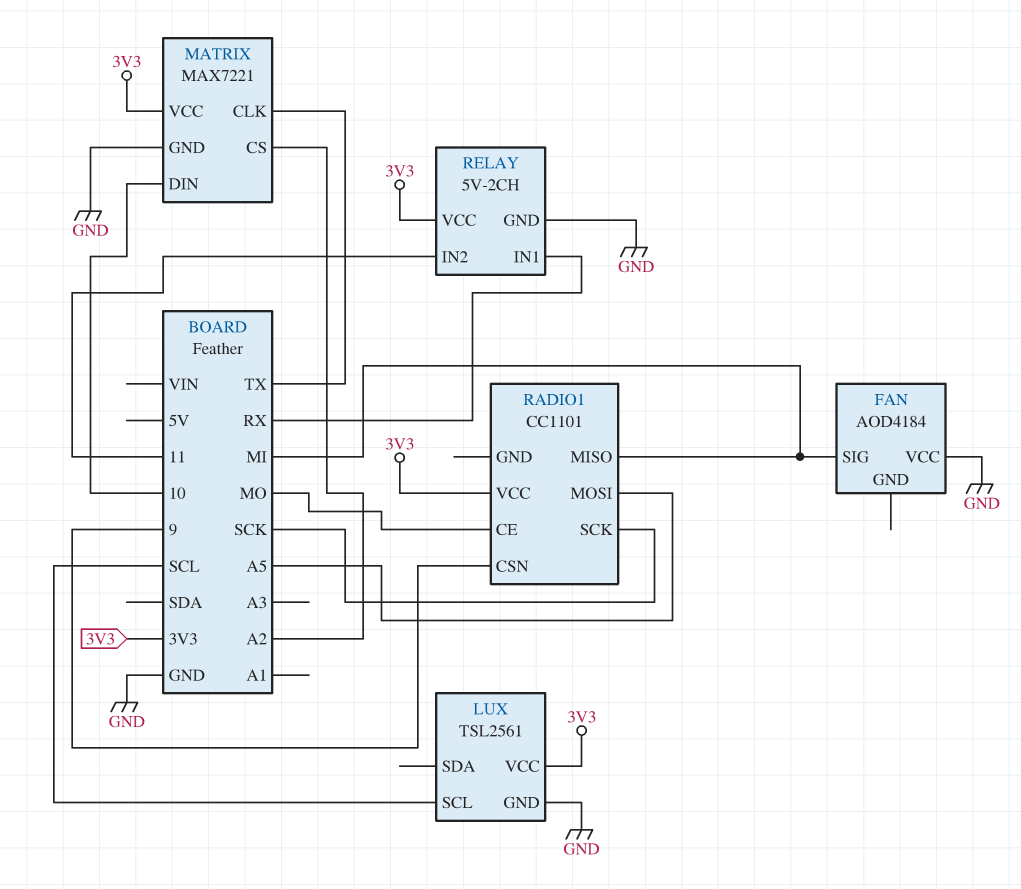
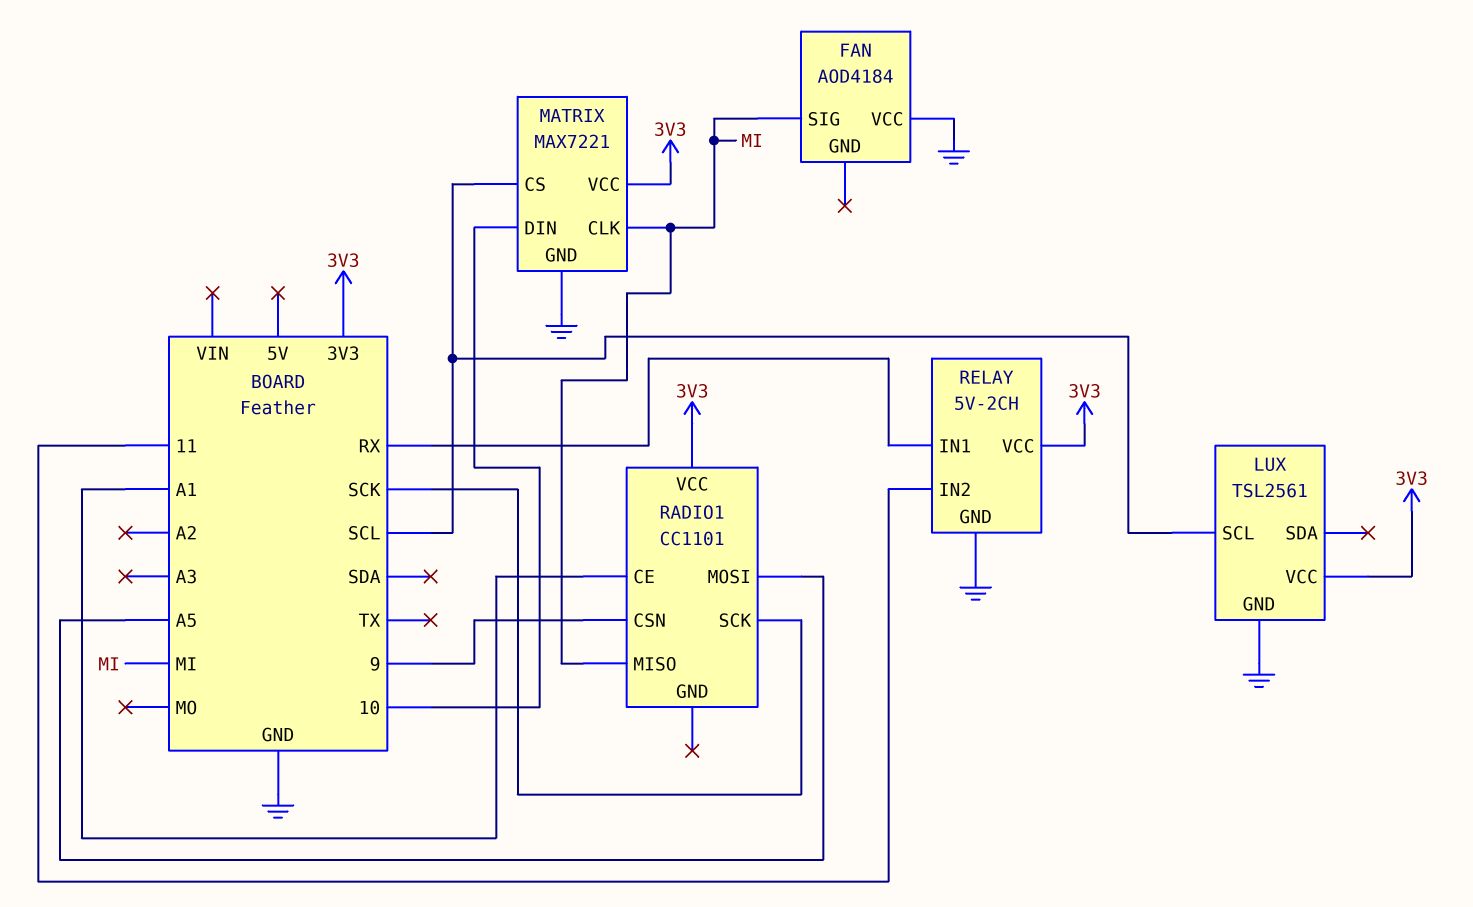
MATRIX pin CLK: TX -> MI
MATRIX pin CS: A2 -> SCL
RADIO1 pin CE: MO -> A1

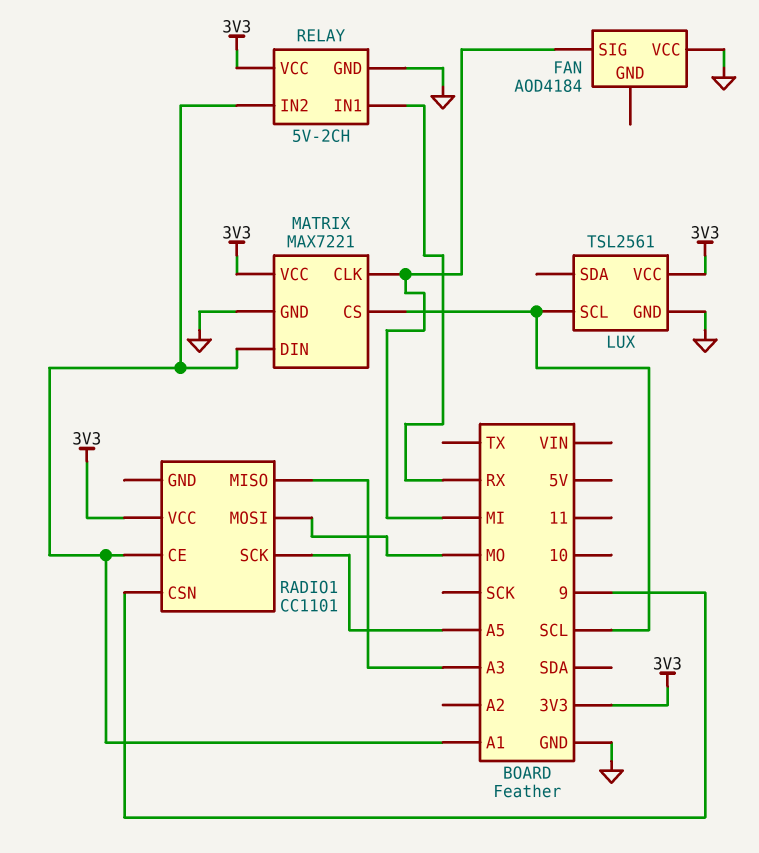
MATRIX pin DIN: 10 -> A1
RADIO1 pin MISO: MI -> A3
RADIO1 pin MOSI: A5 -> MO
RADIO1 pin SCK: SCK -> A5
RELAY pin IN2: 11 -> A1

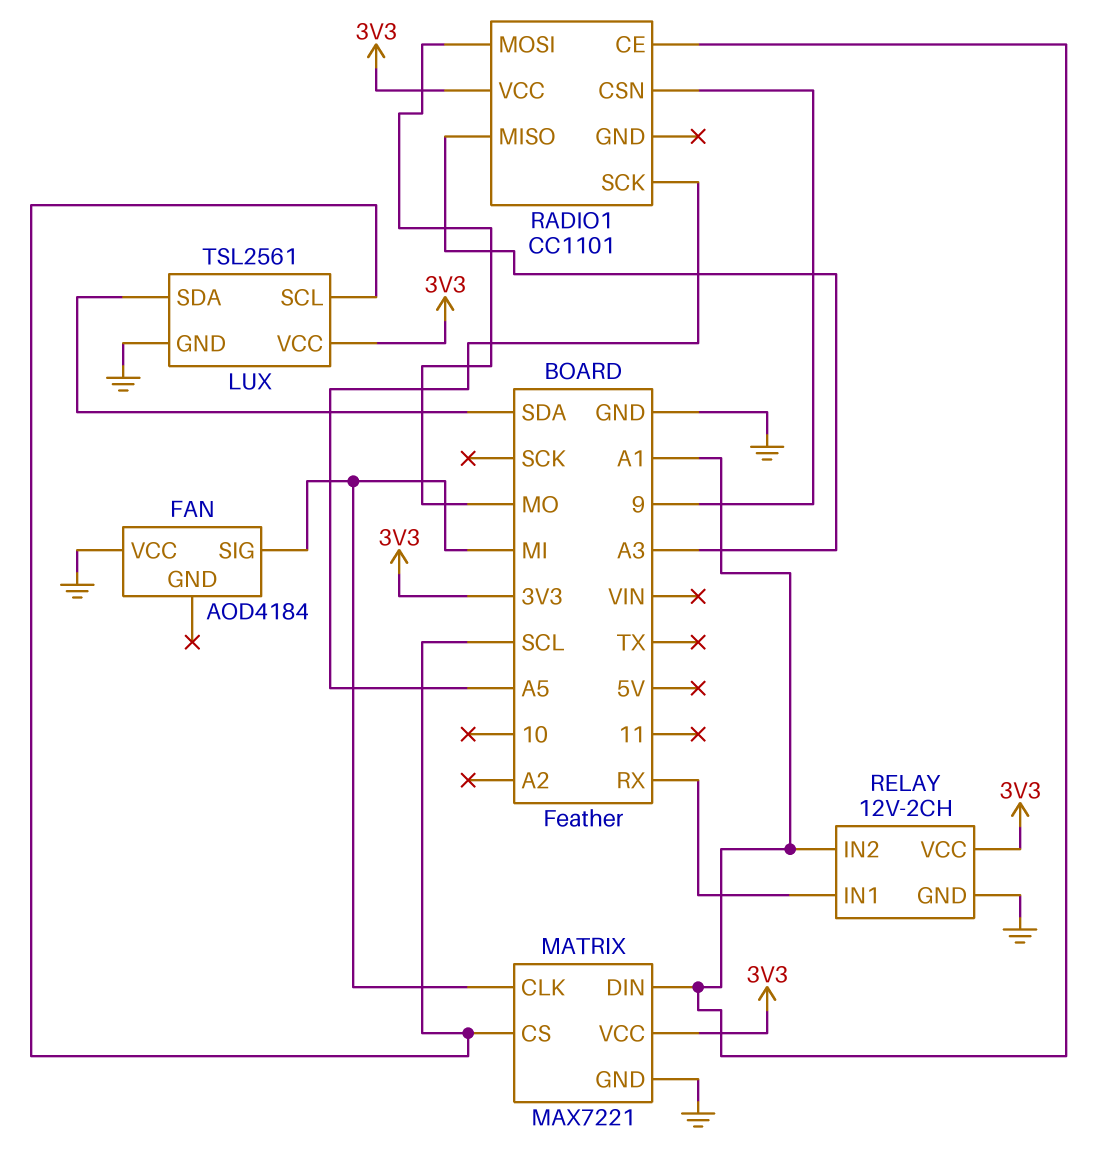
LUX pin SDA: none -> SDA
RELAY: 5V-2CH -> 12V-2CH

